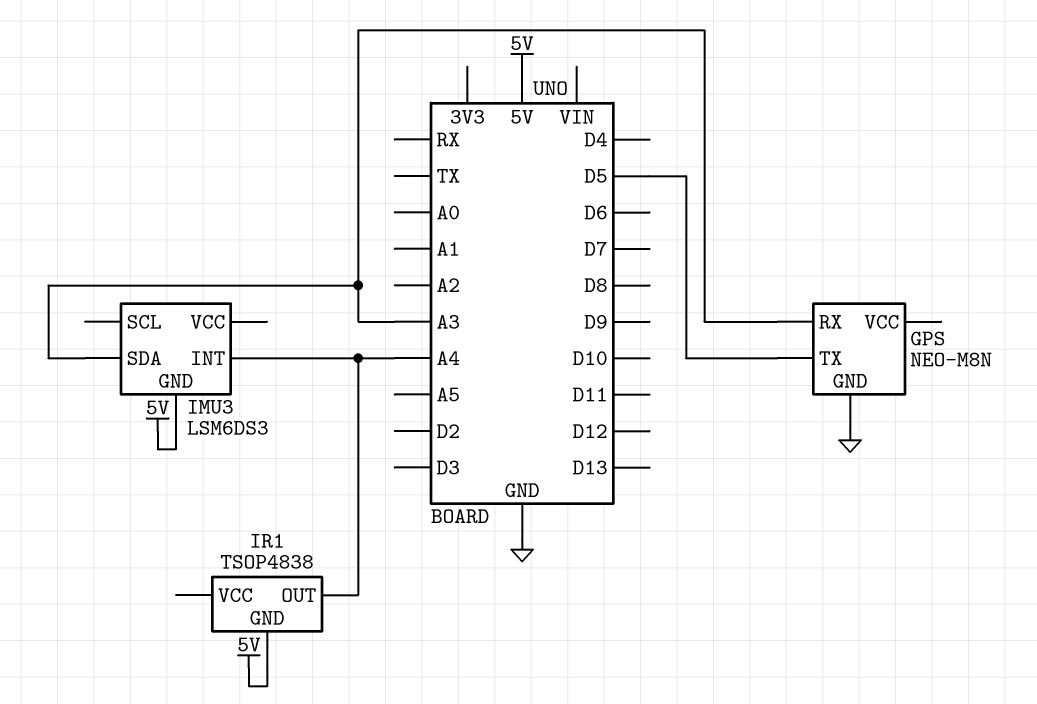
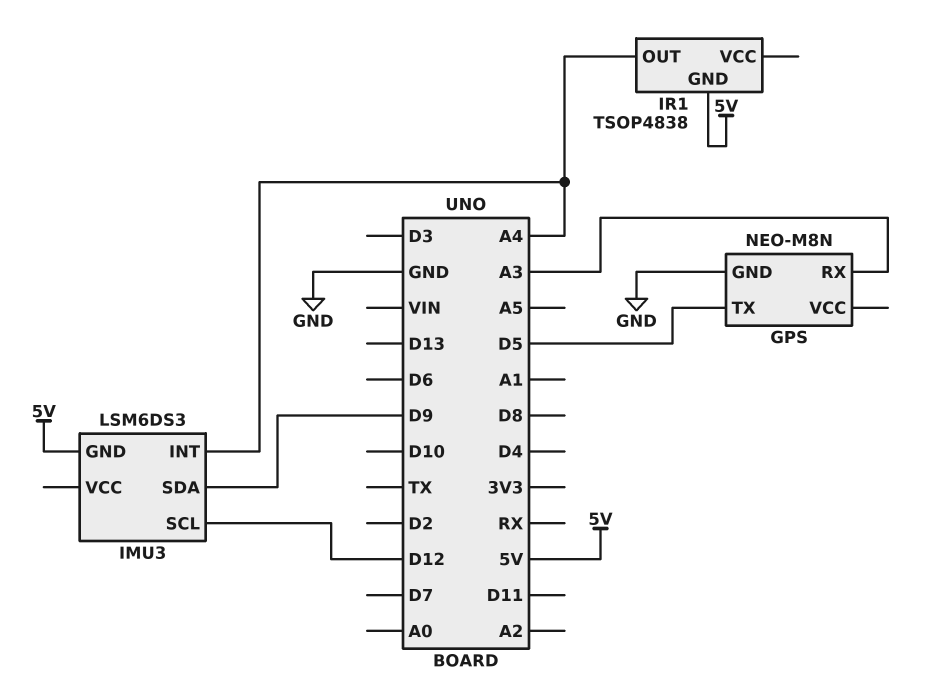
IMU3 pin SCL: none -> D12
IMU3 pin SDA: A3 -> D9

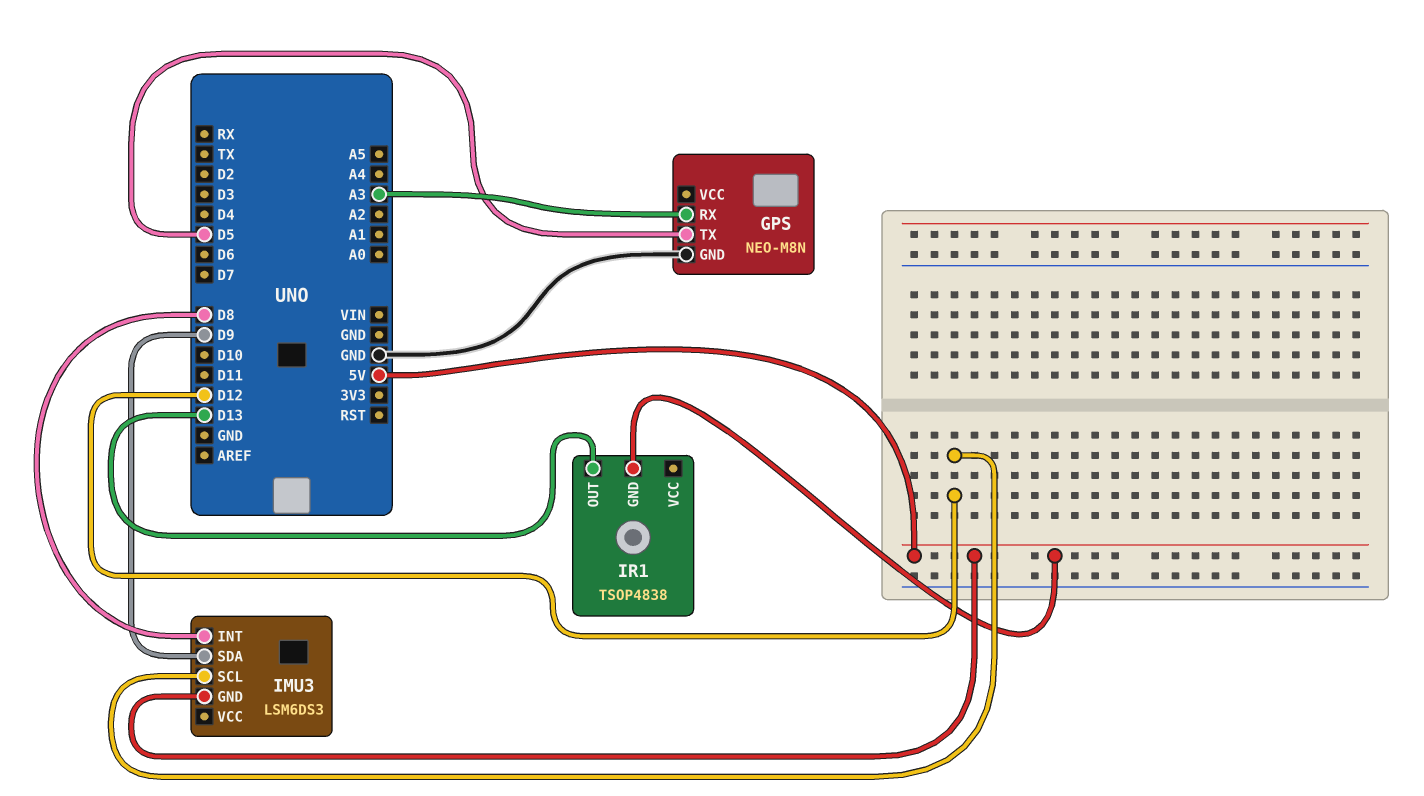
IMU3 pin INT: A4 -> D8
IR1 pin OUT: A4 -> D13

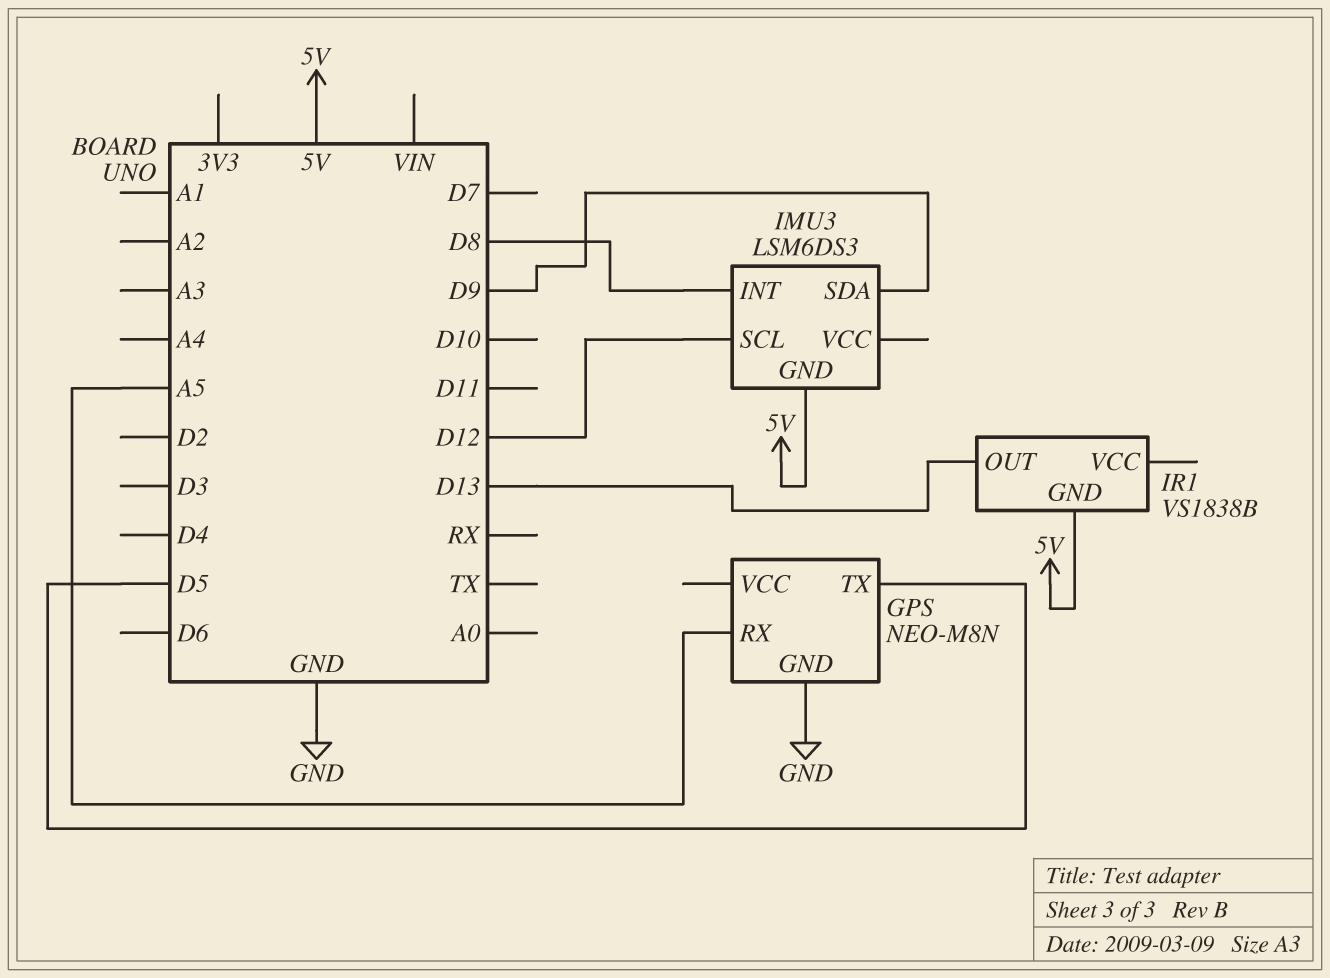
GPS pin RX: A3 -> A5
IR1: TSOP4838 -> VS1838B

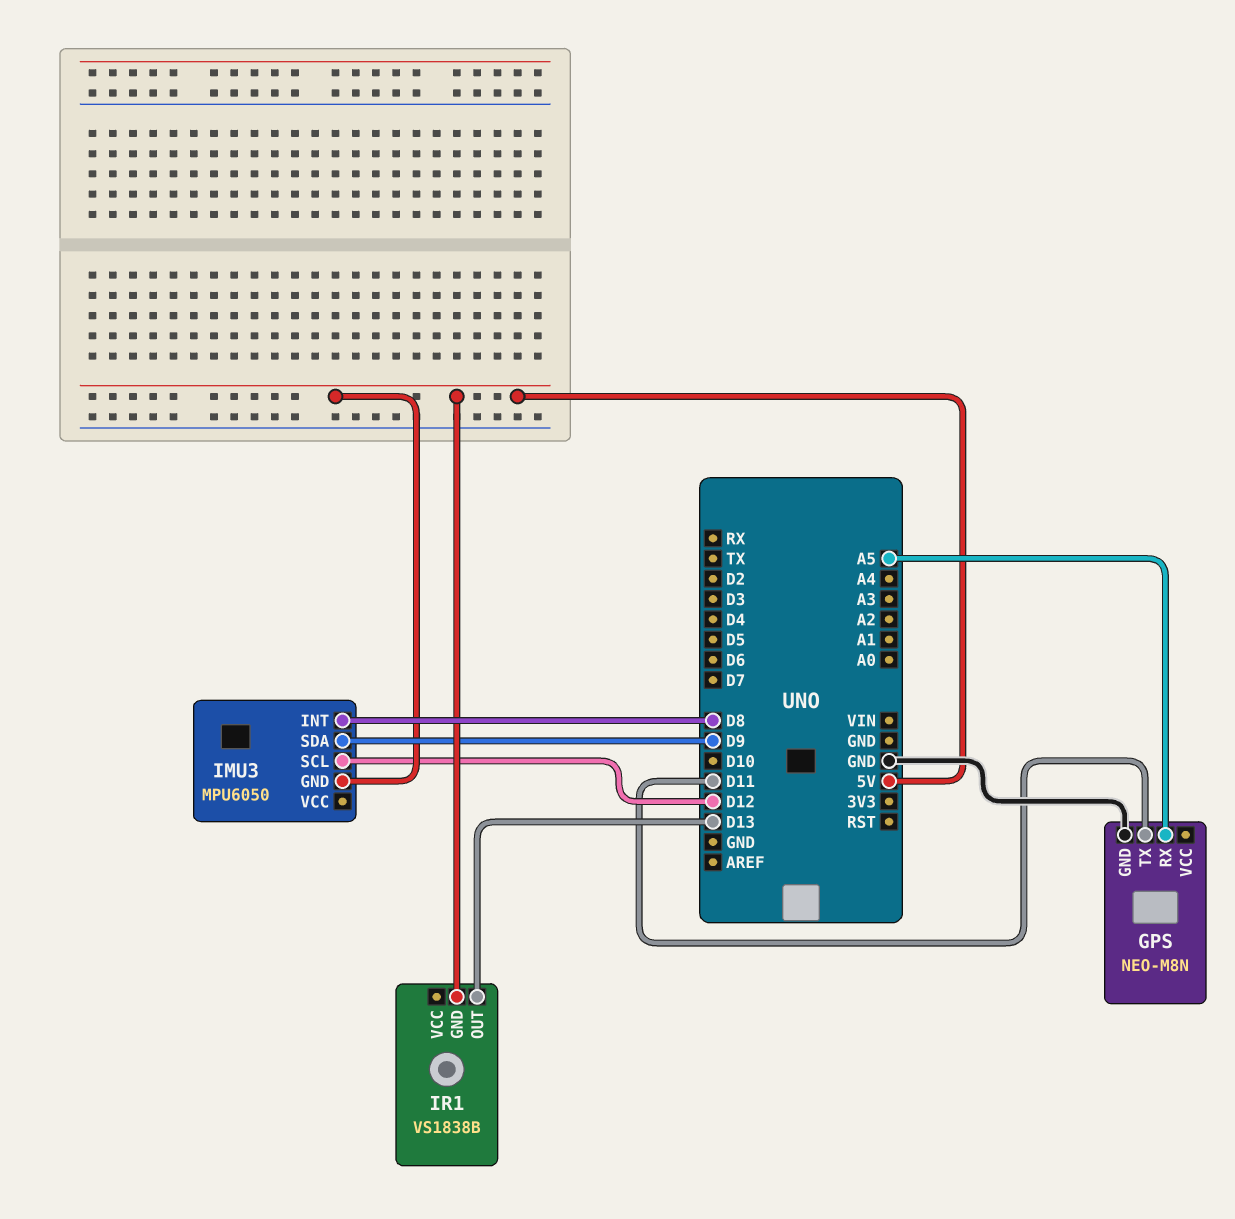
GPS pin TX: D5 -> D11
IMU3: LSM6DS3 -> MPU6050

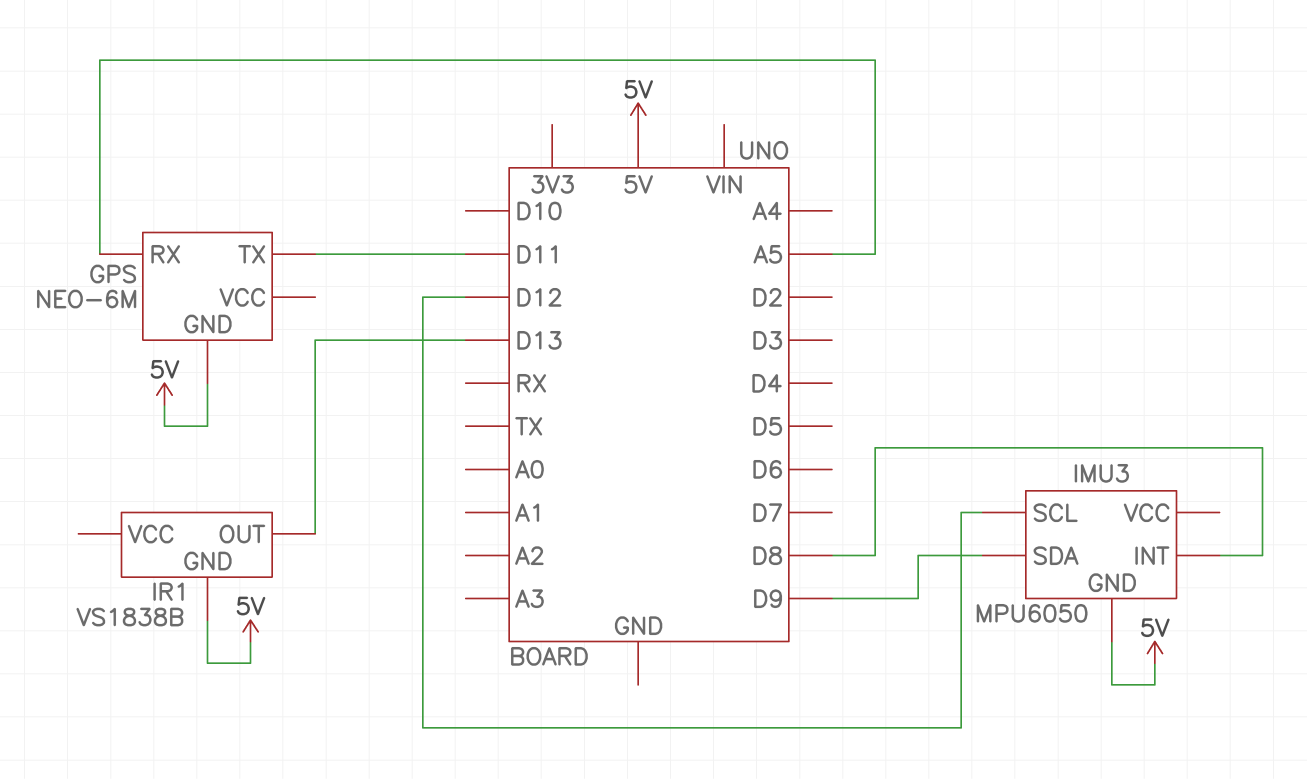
GPS: NEO-M8N -> NEO-6M
GPS pin GND: GND -> 5V

